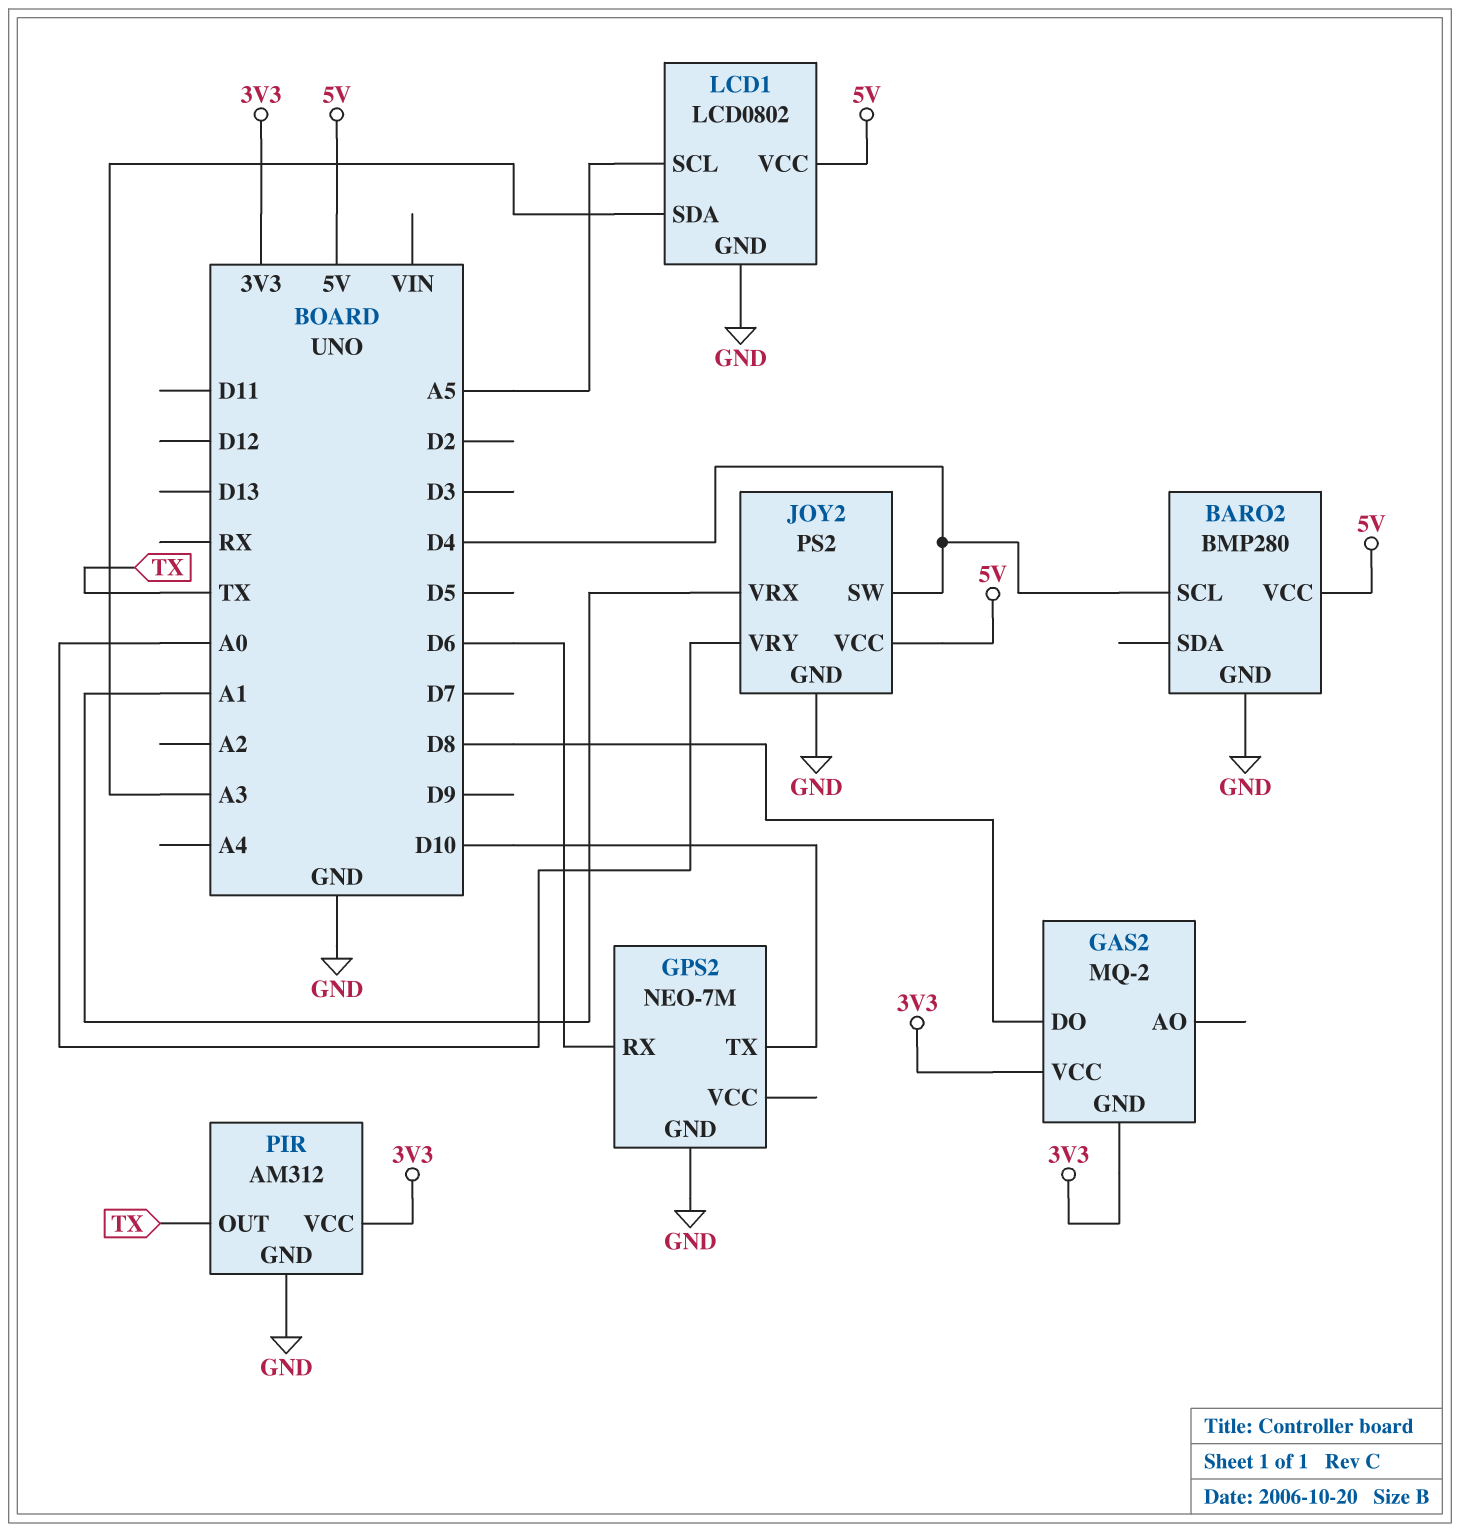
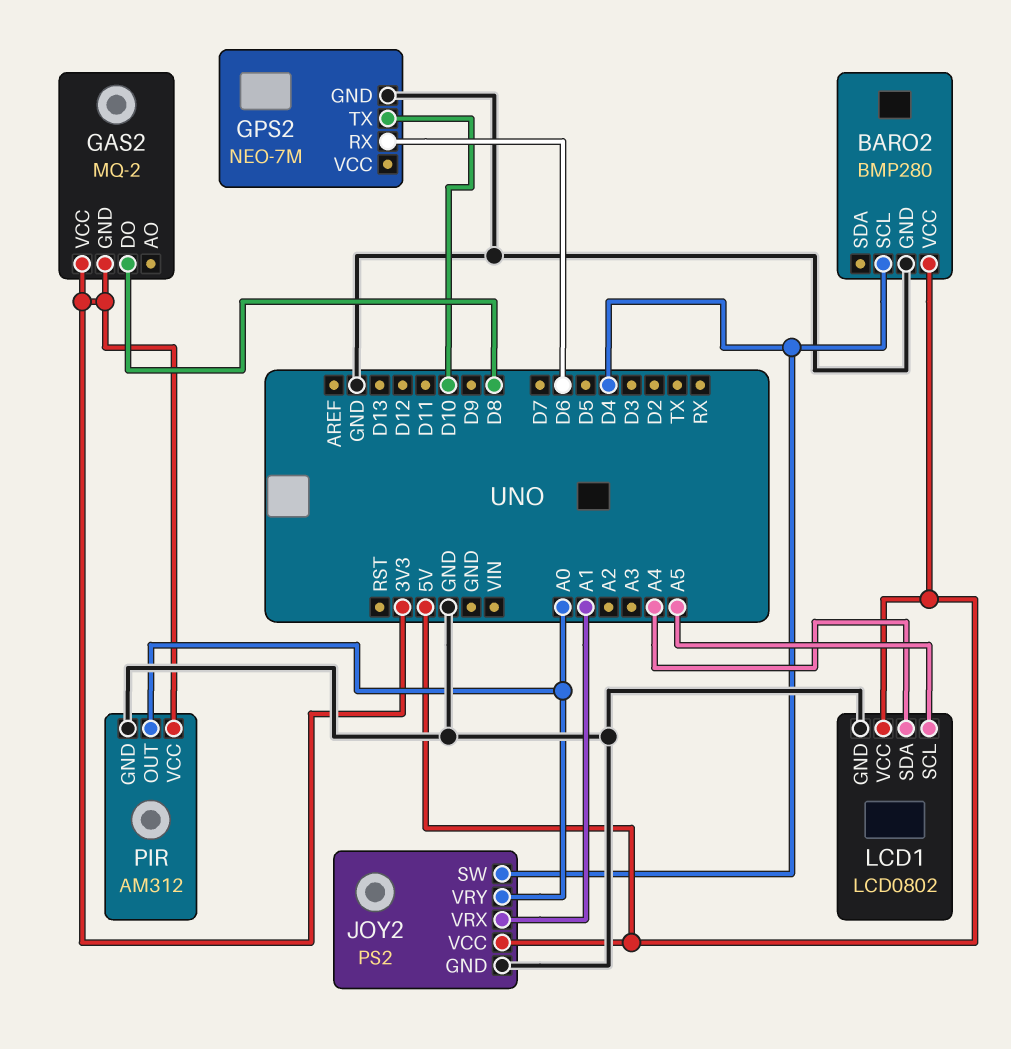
LCD1 pin SDA: A3 -> A4
PIR pin OUT: TX -> A0

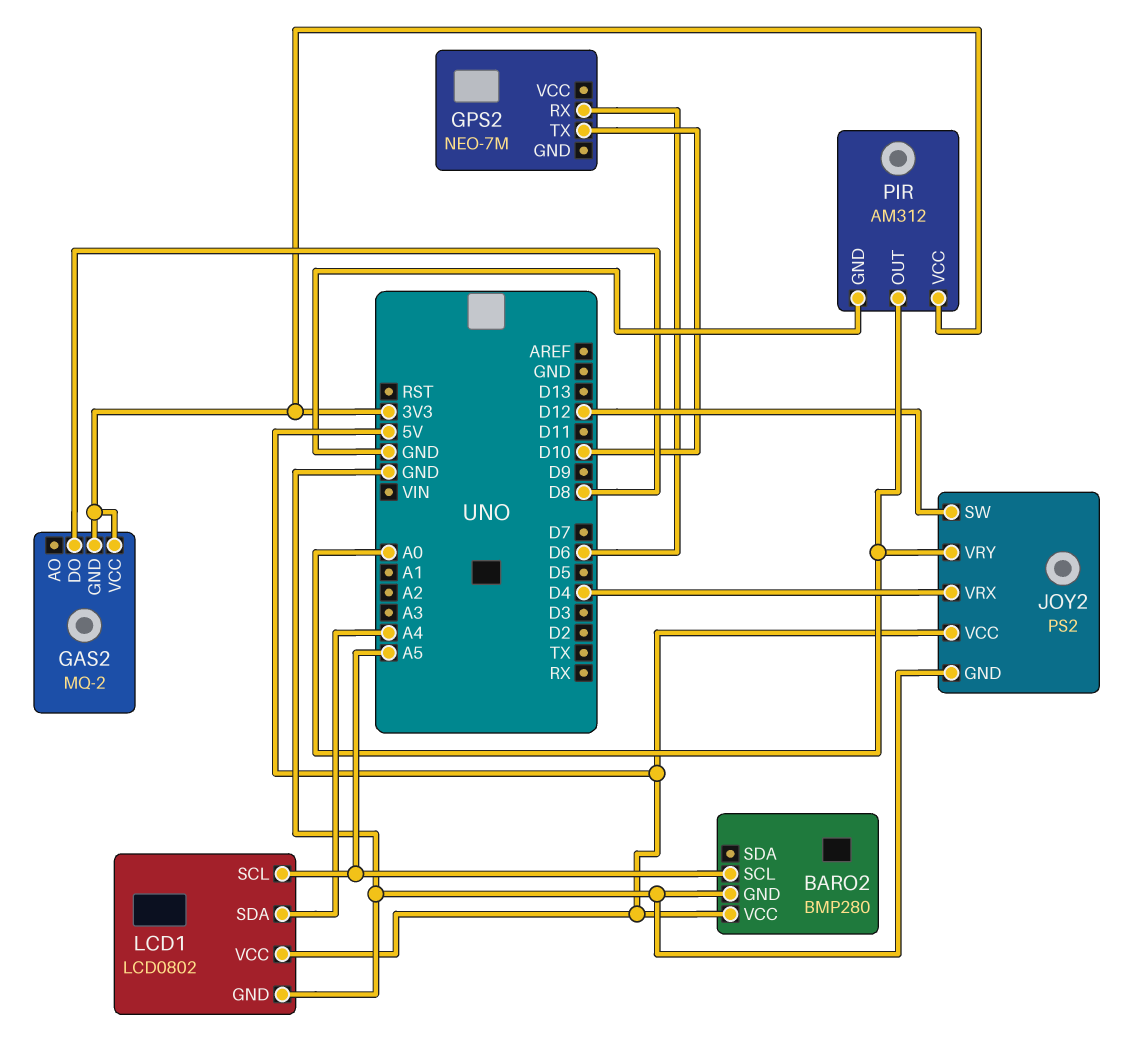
BARO2 pin SCL: D4 -> A5
GPS2 pin GND: GND -> none
JOY2 pin SW: D4 -> D12
JOY2 pin VRX: A1 -> D4

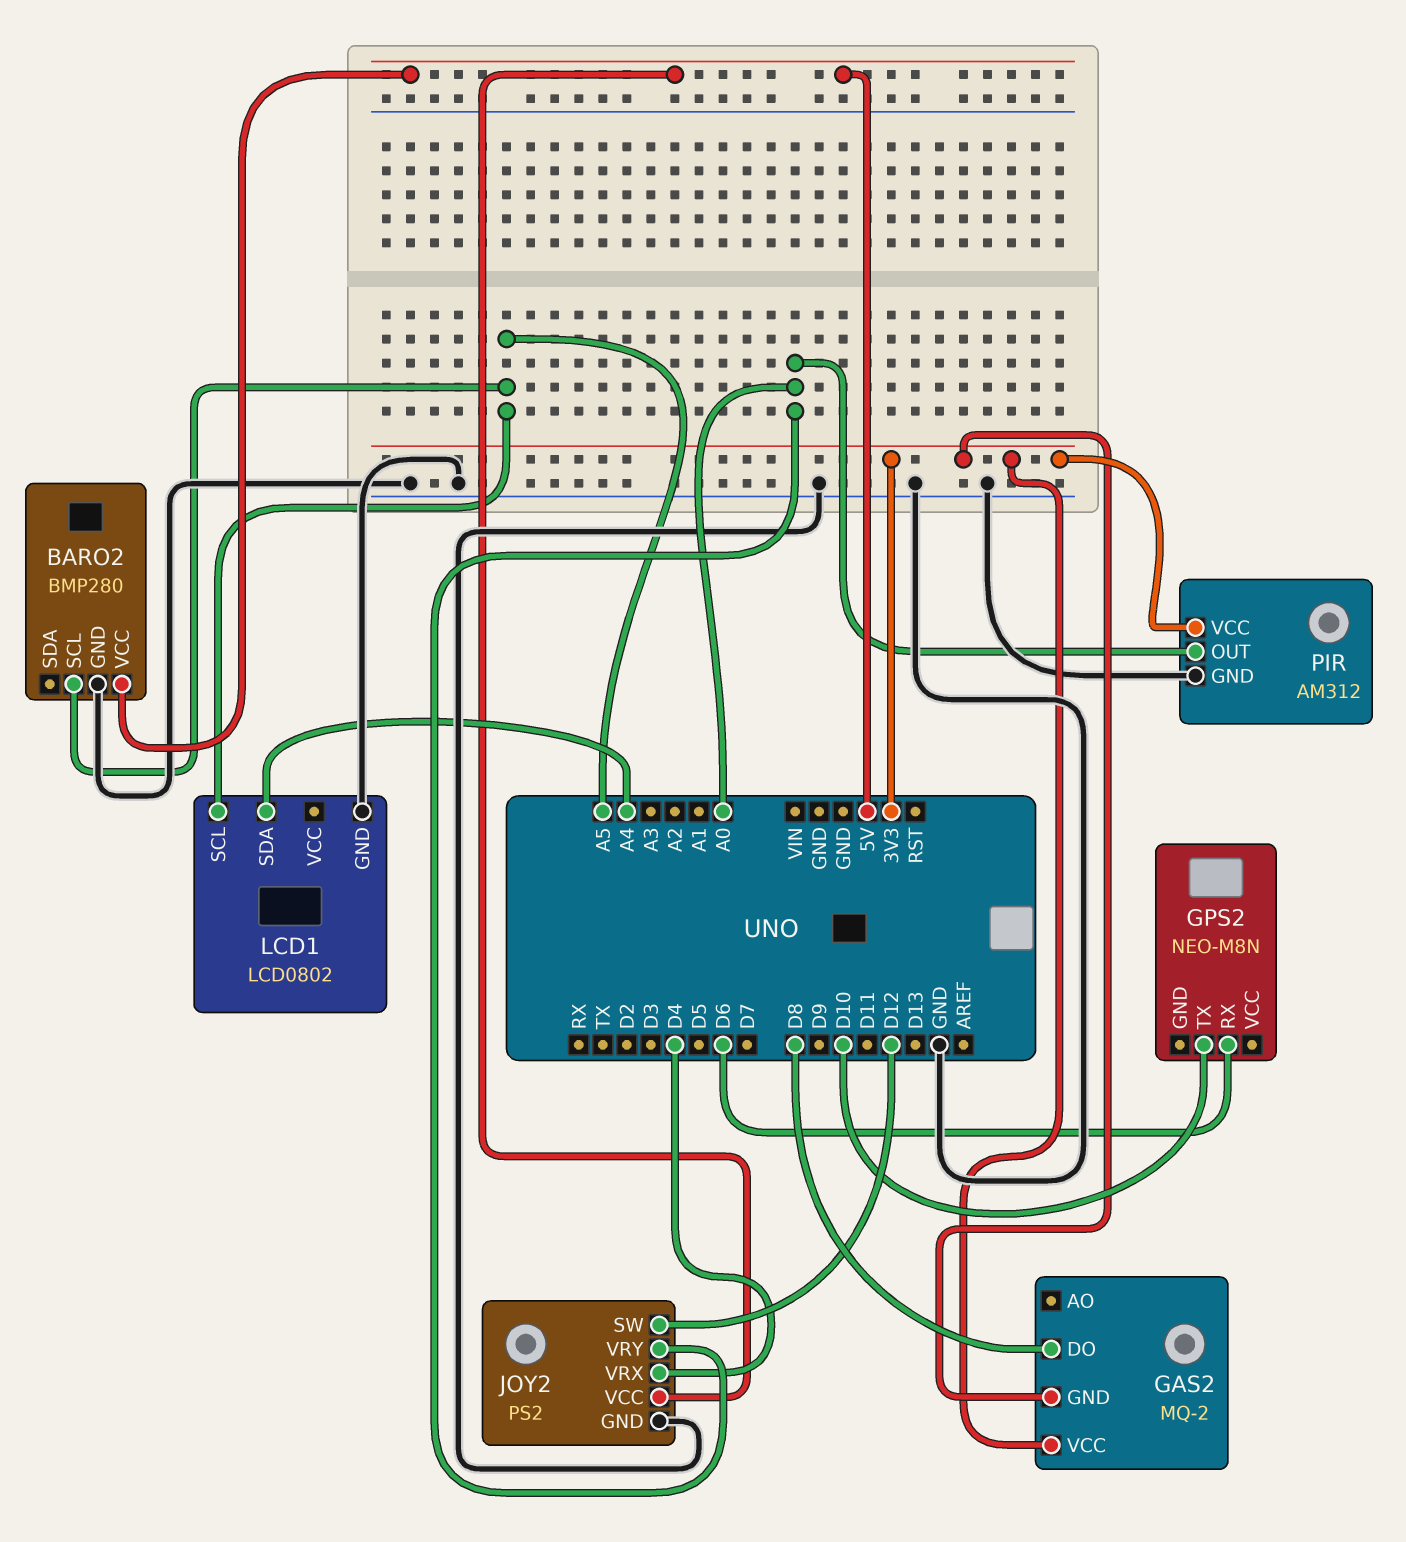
GPS2: NEO-7M -> NEO-M8N
LCD1 pin VCC: 5V -> none

